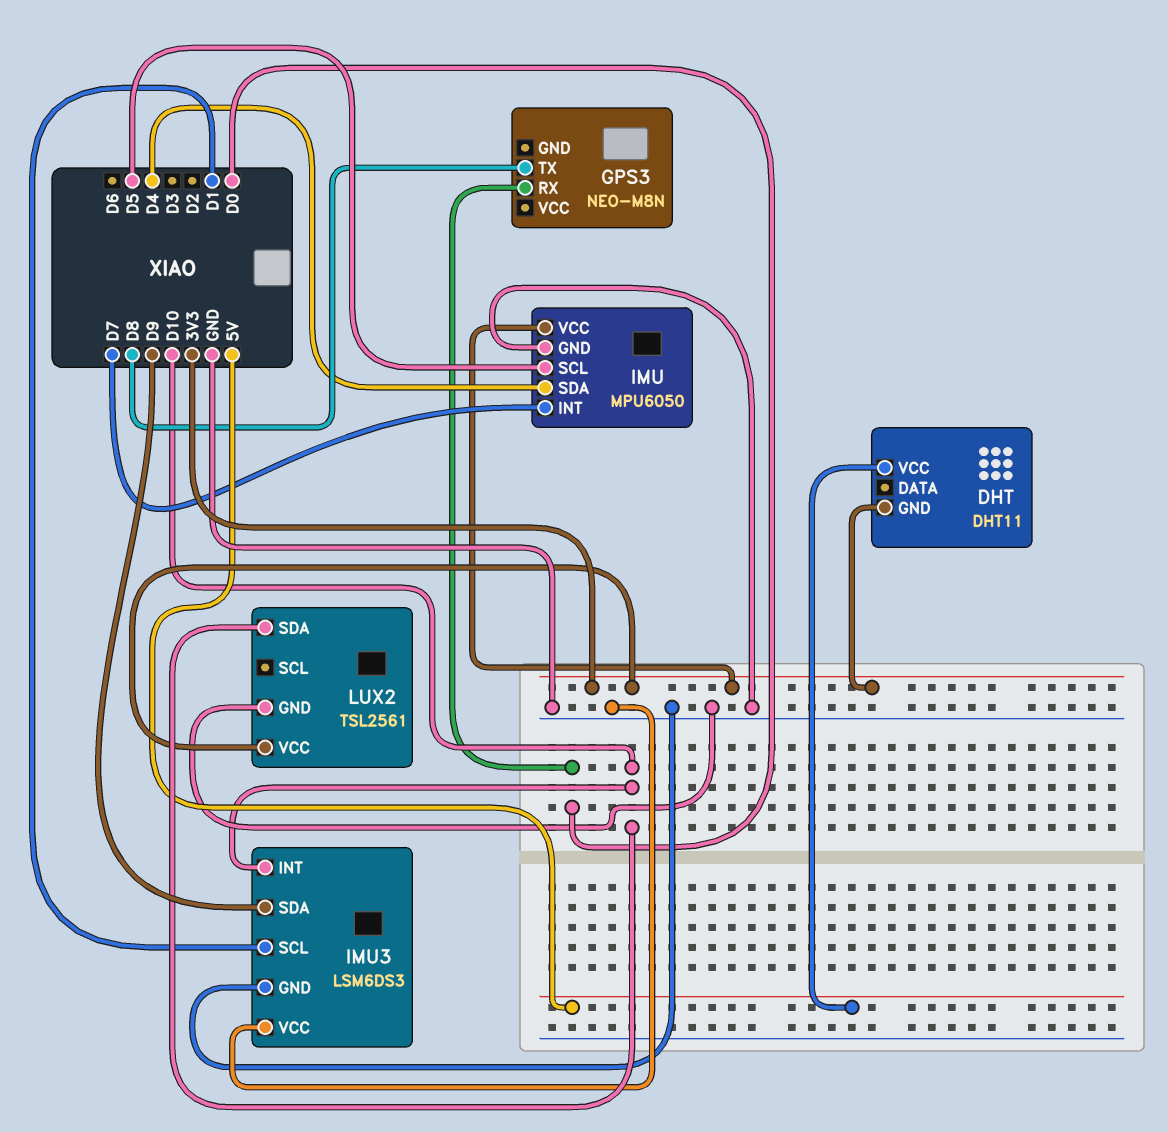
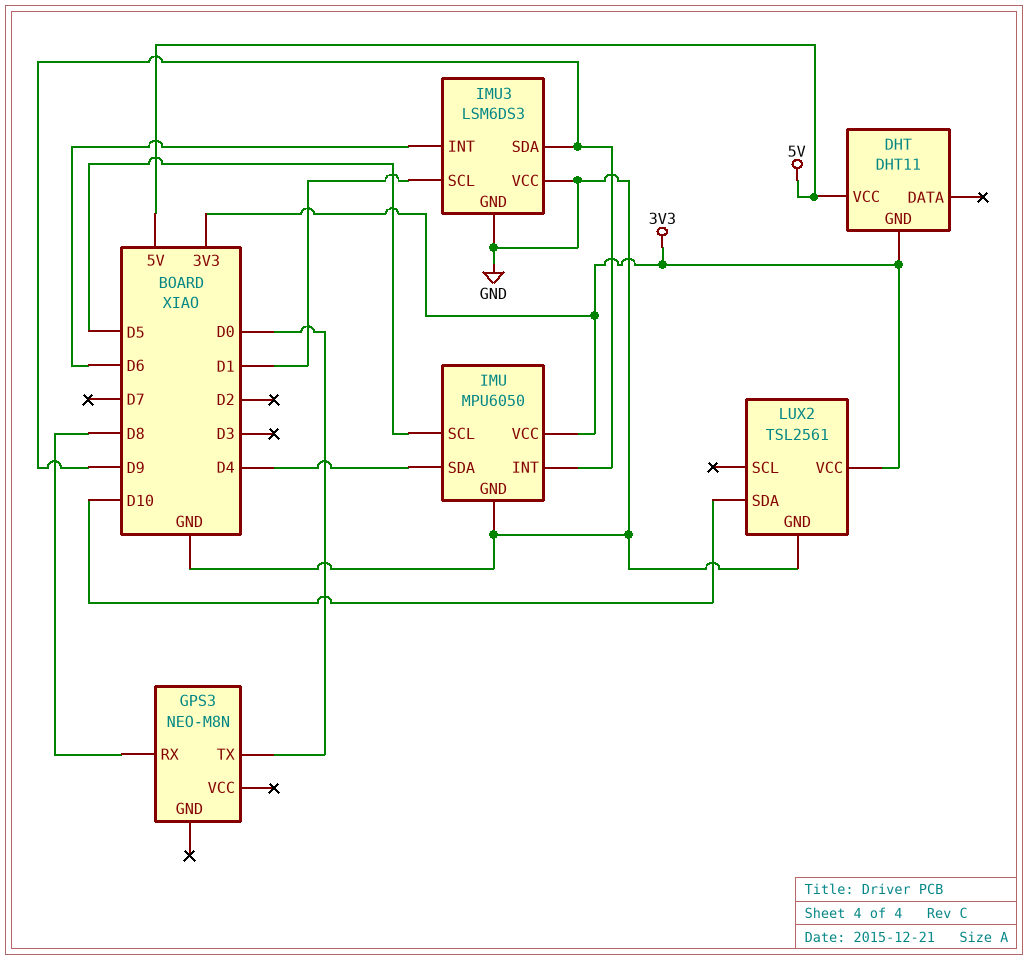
GPS3 pin RX: D0 -> D8
GPS3 pin TX: D8 -> D0
IMU pin INT: D7 -> D9
IMU3 pin INT: D10 -> D6

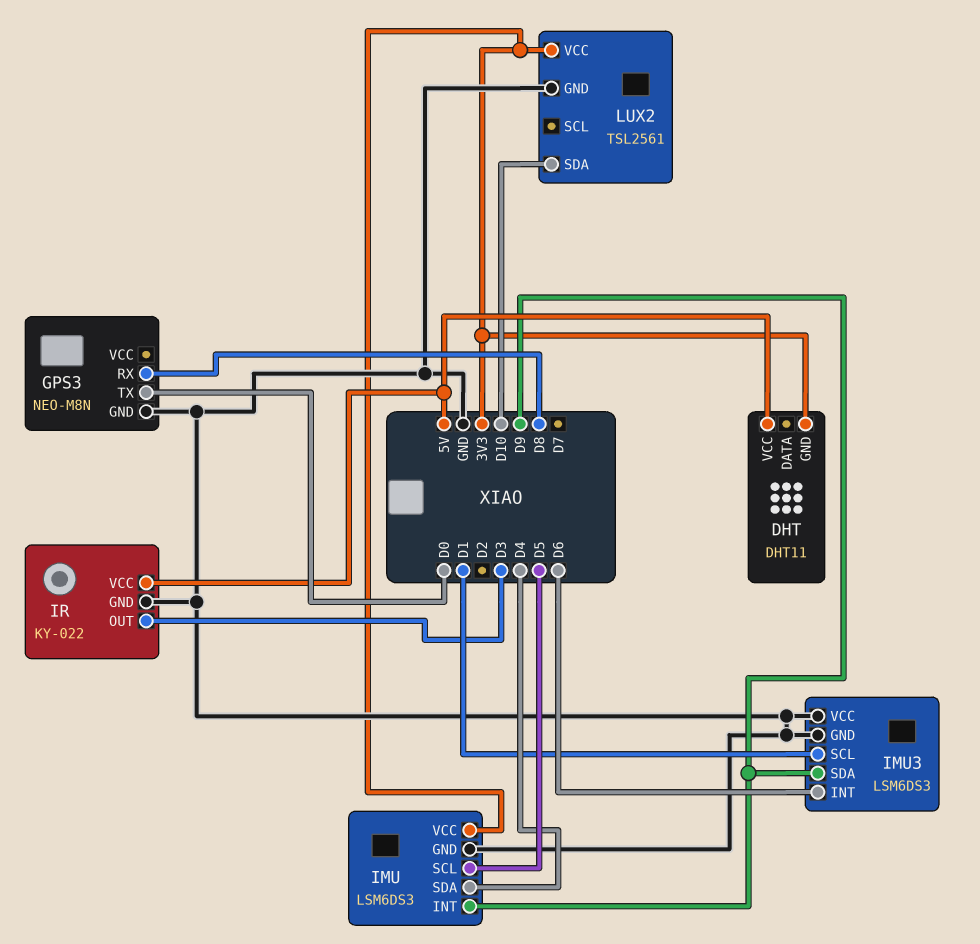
GPS3 pin GND: none -> GND
IMU: MPU6050 -> LSM6DS3
IR: none -> KY-022
IR pin GND: none -> GND
IR pin OUT: none -> D3
IR pin VCC: none -> 5V

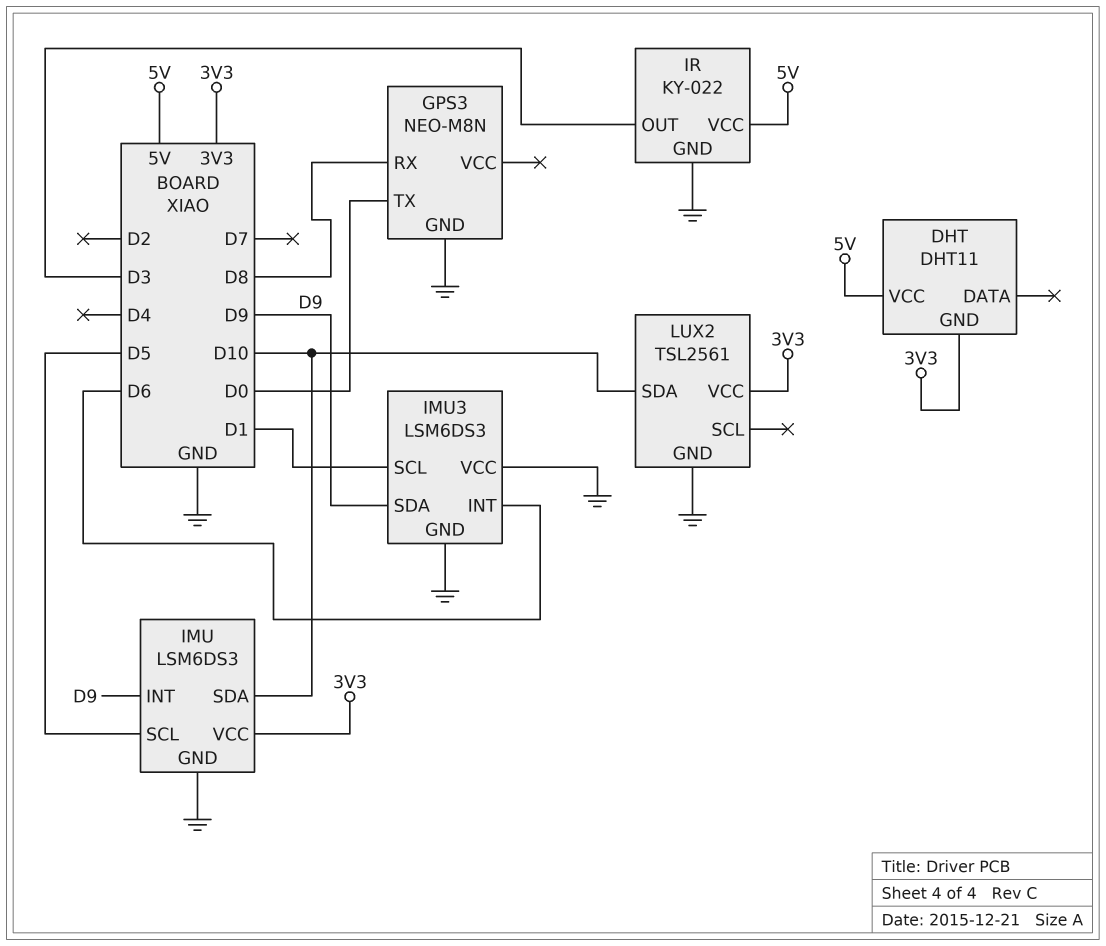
IMU pin SDA: D4 -> D10

